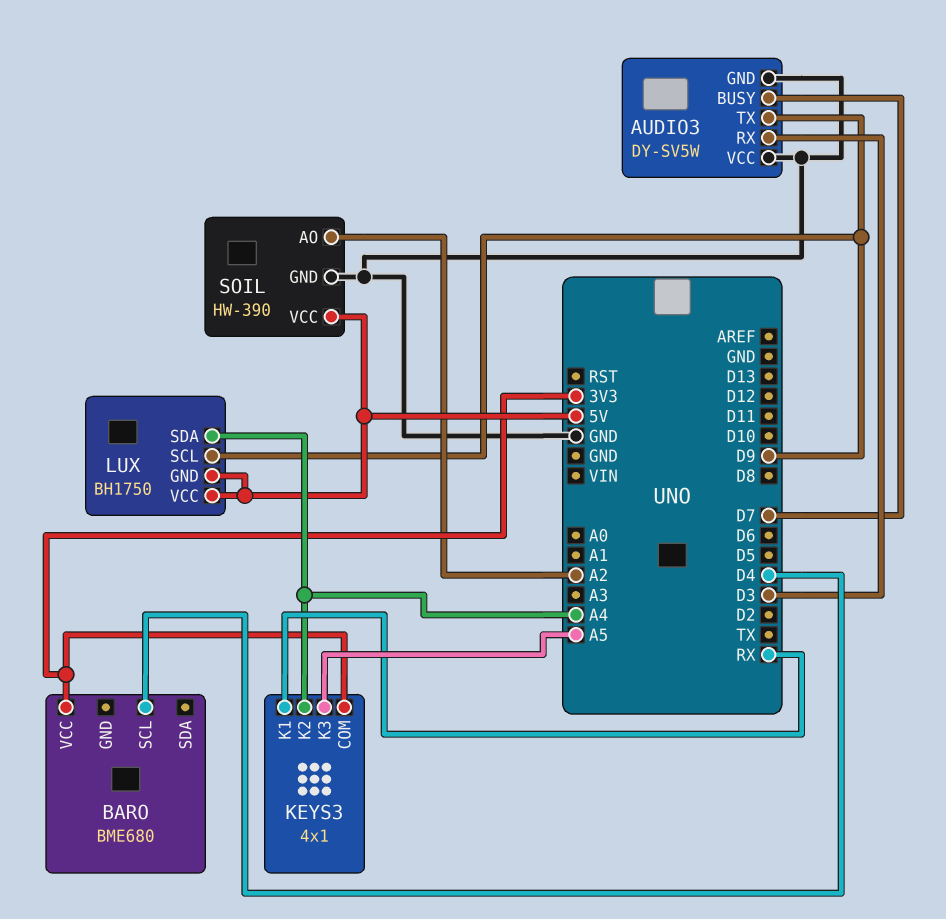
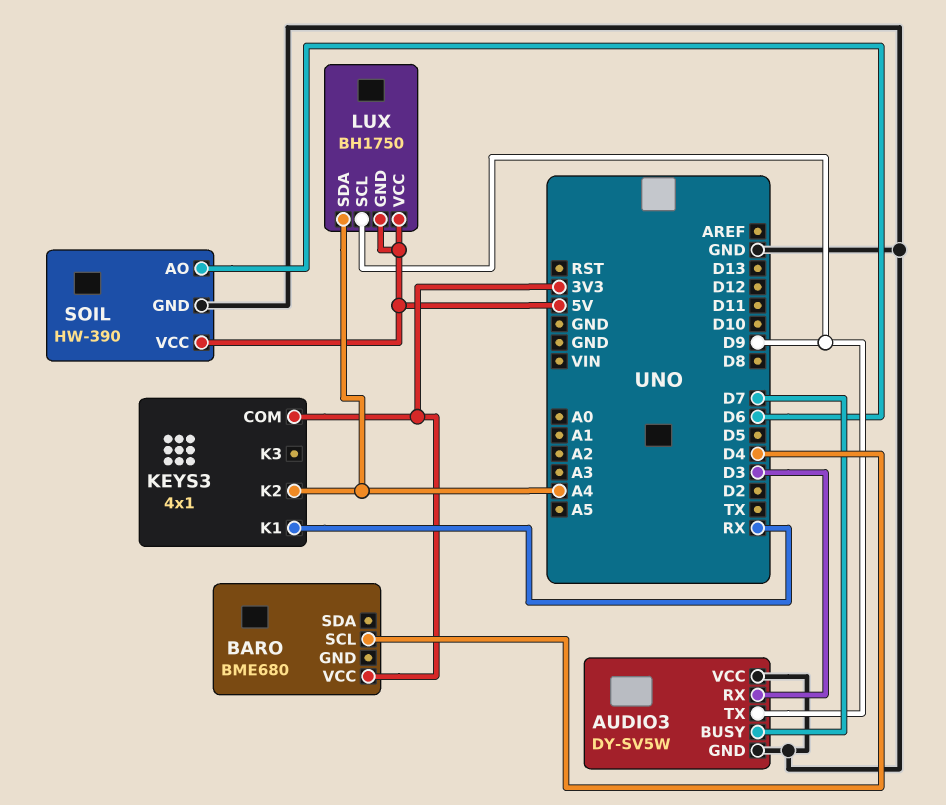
KEYS3 pin K3: A5 -> none
SOIL pin AO: A2 -> D6

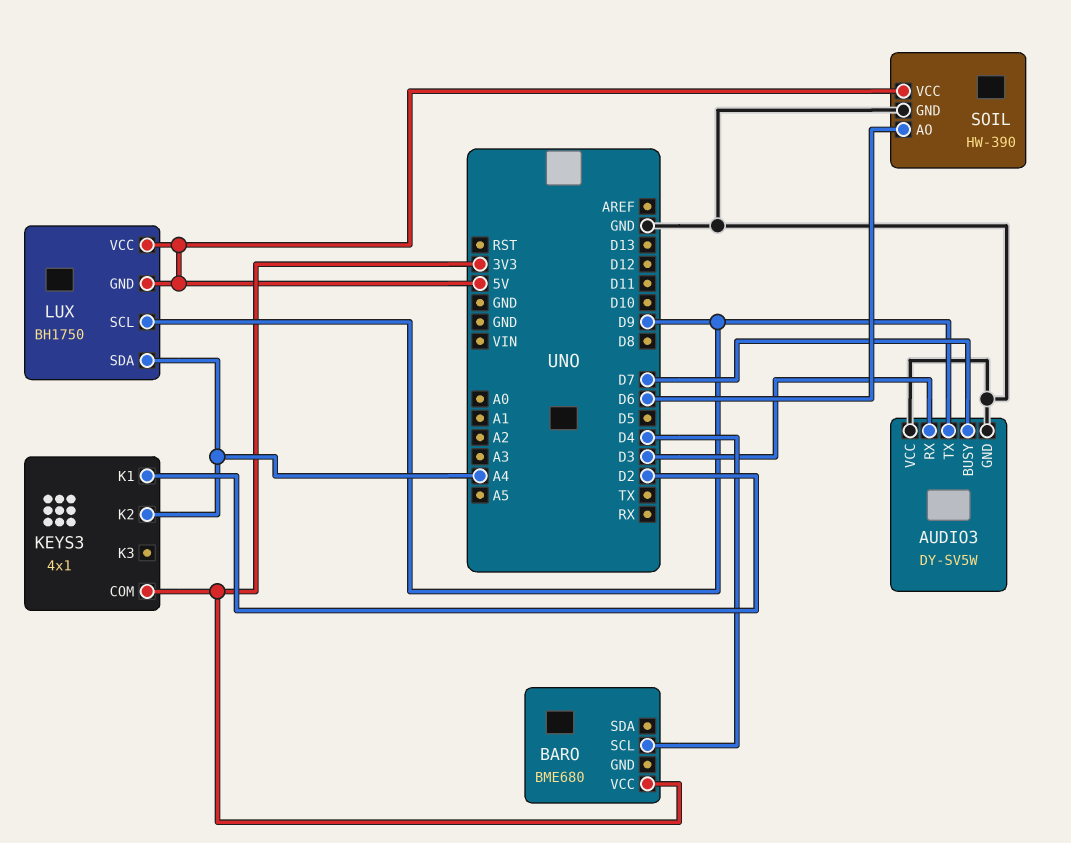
KEYS3 pin K1: RX -> D2

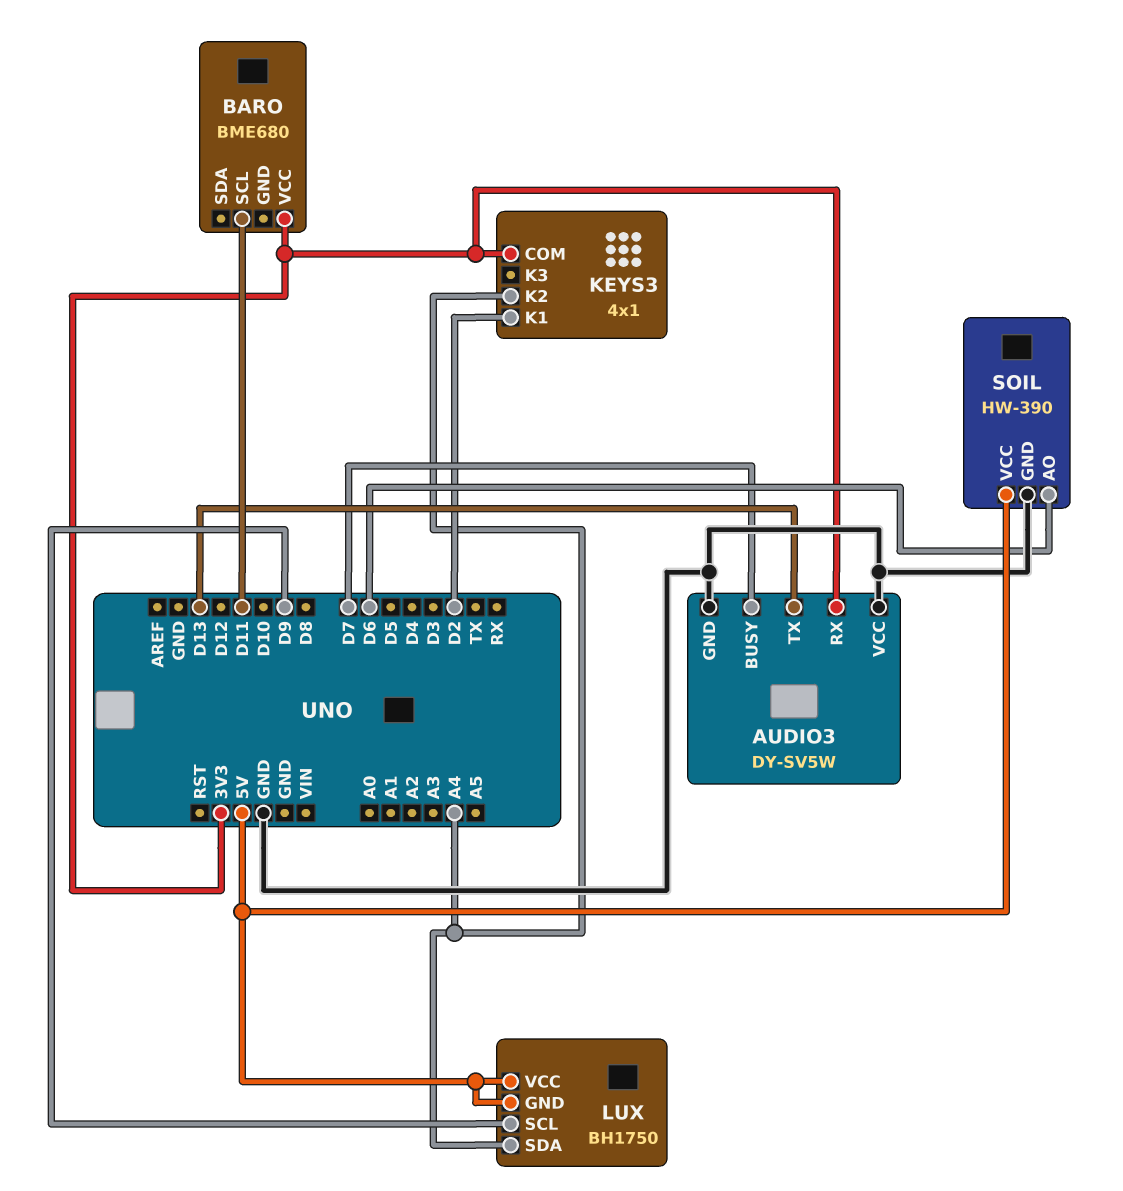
AUDIO3 pin RX: D3 -> 3V3
AUDIO3 pin TX: D9 -> D13
BARO pin SCL: D4 -> D11

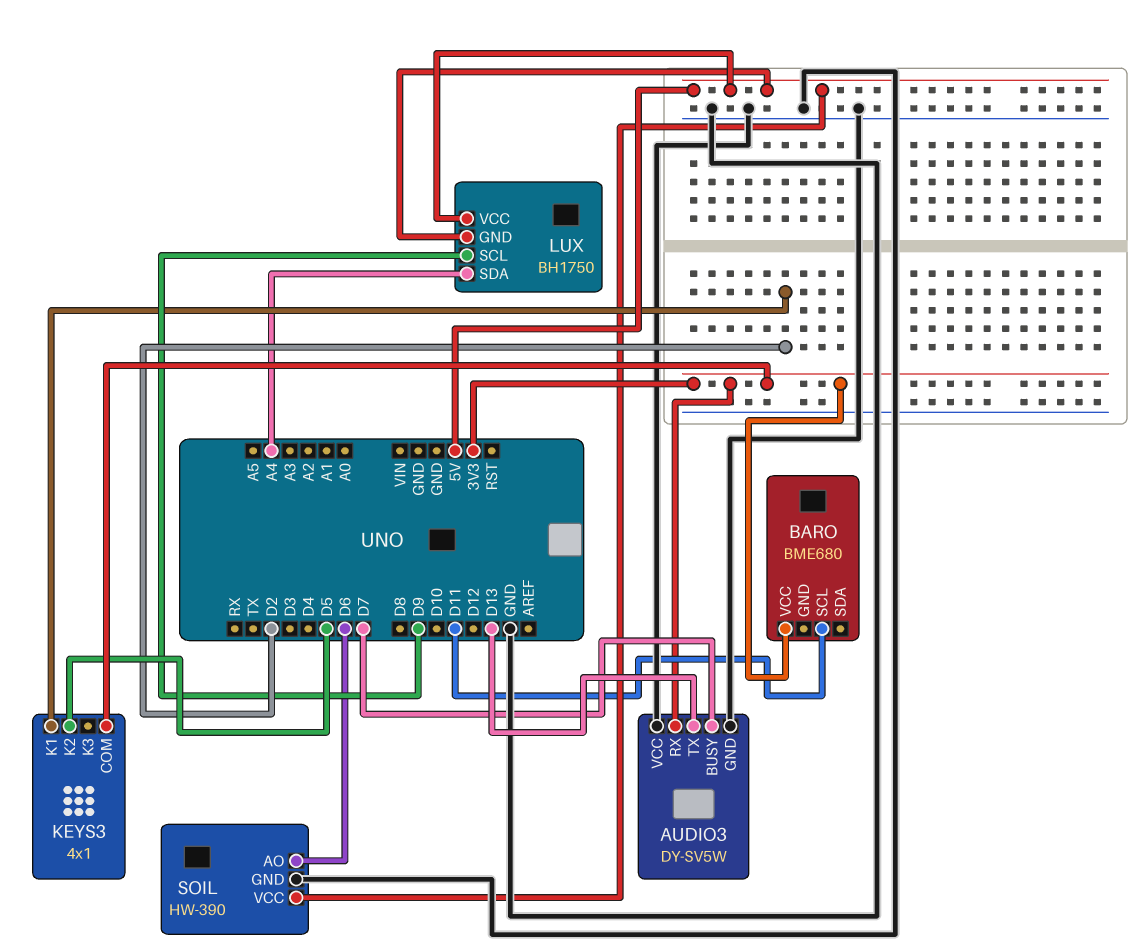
KEYS3 pin K2: A4 -> D5

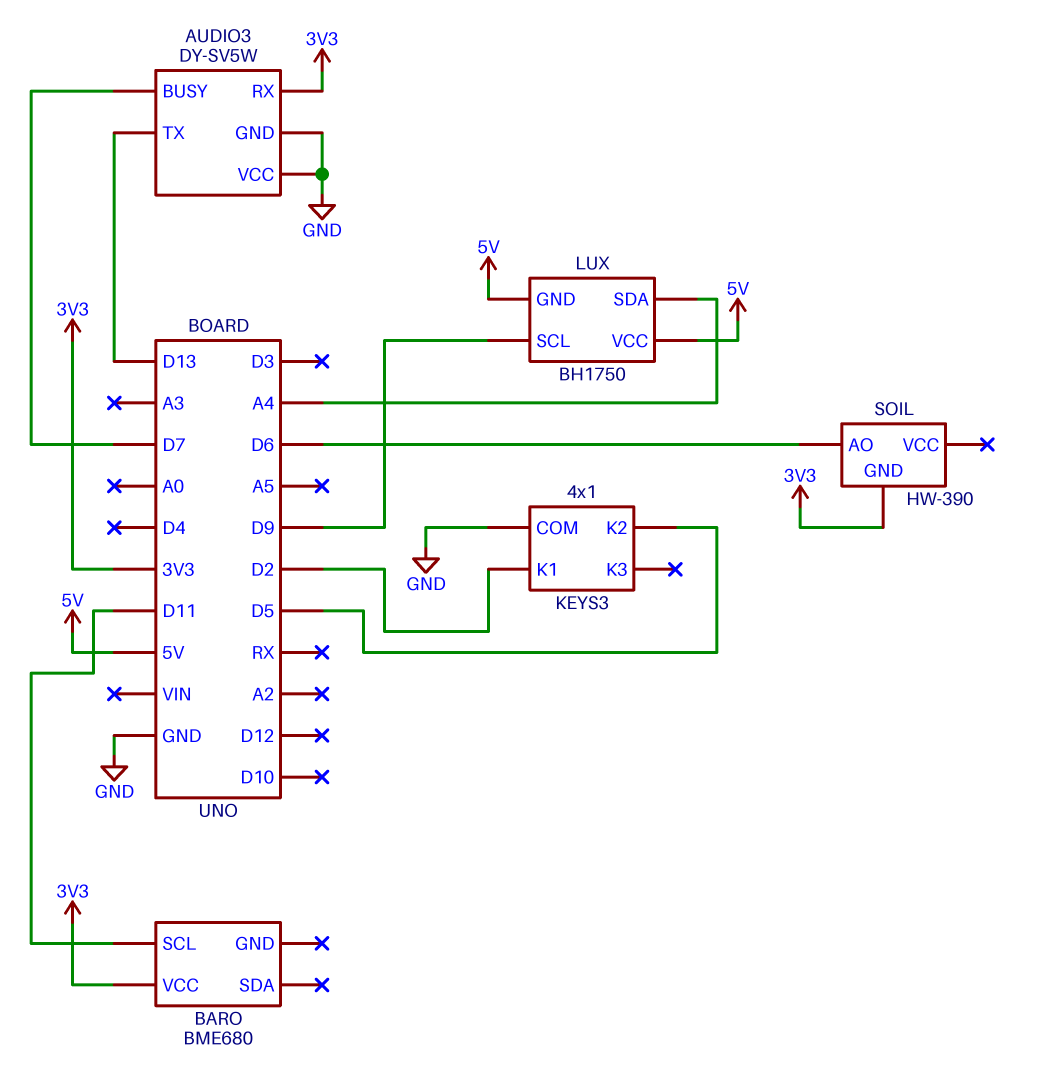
KEYS3 pin COM: 3V3 -> GND
SOIL pin GND: GND -> 3V3
SOIL pin VCC: 5V -> none

